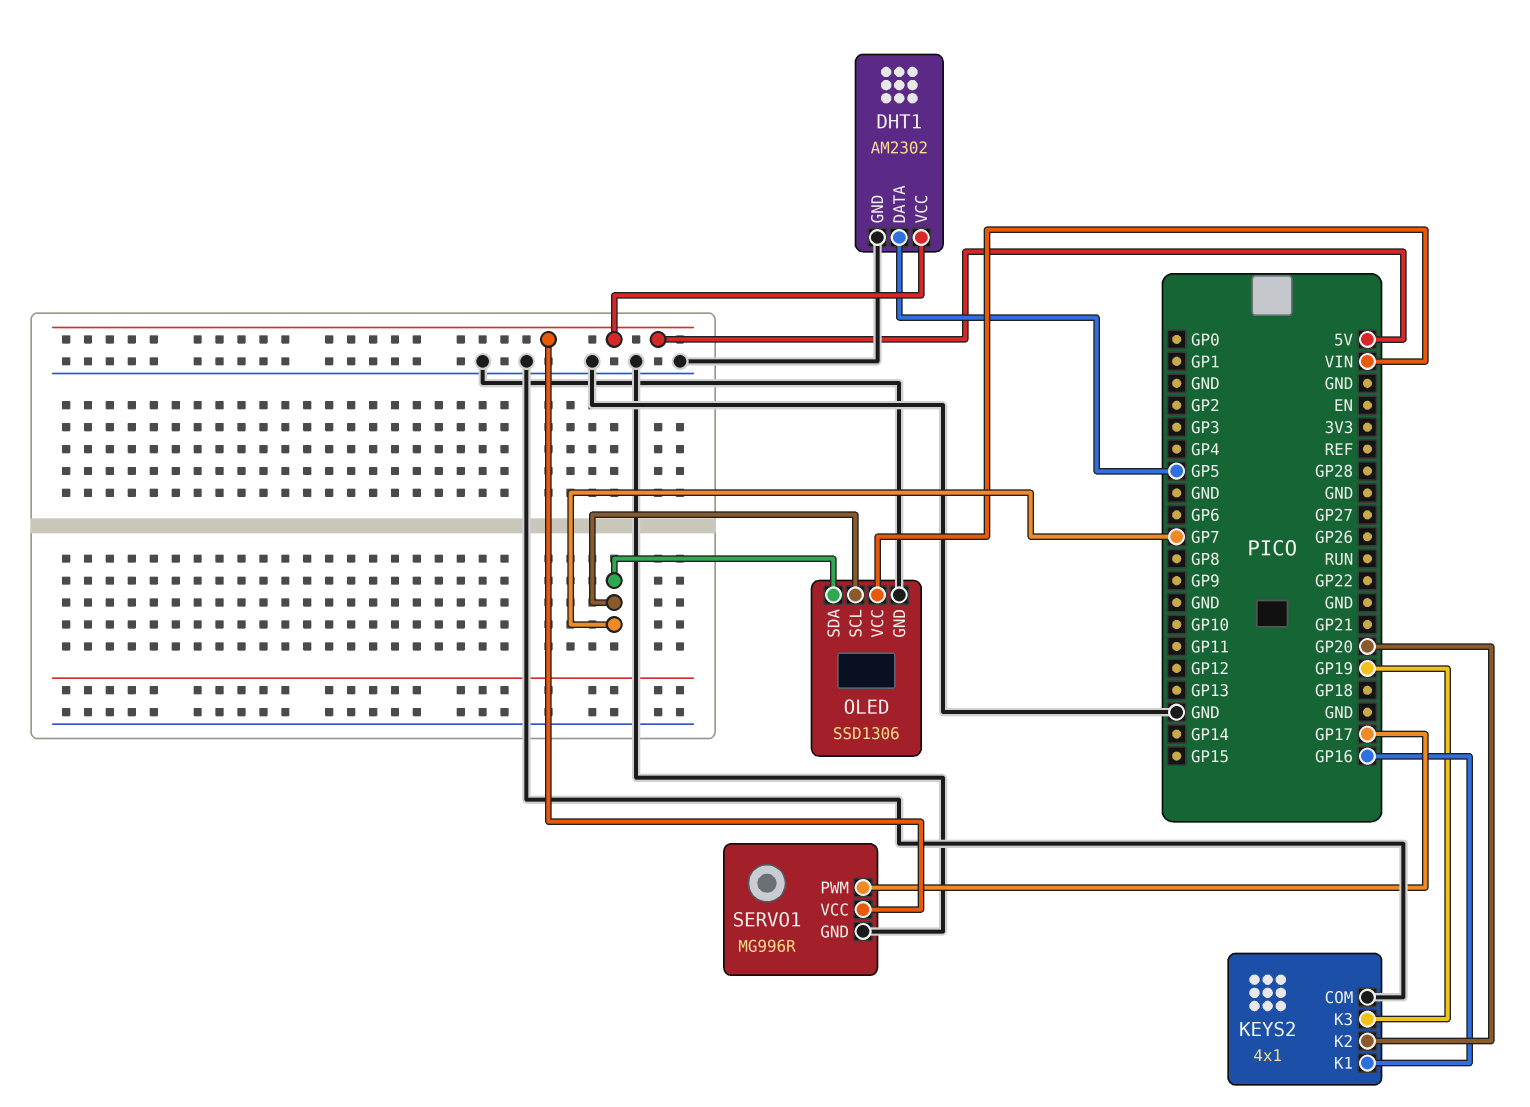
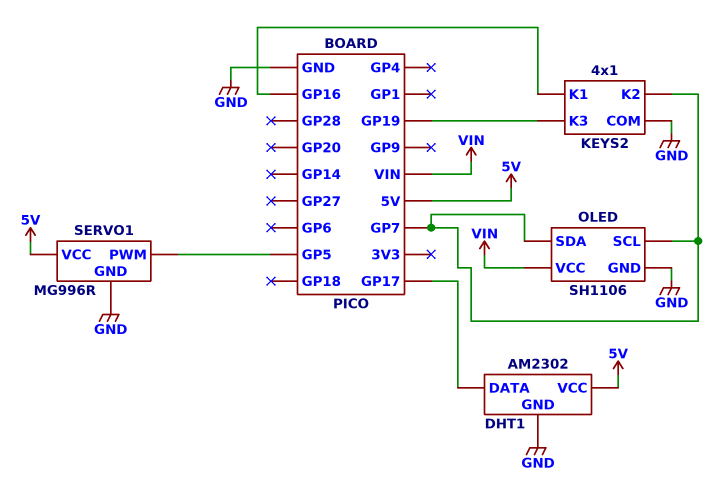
DHT1 pin DATA: GP5 -> GP17
KEYS2 pin K2: GP20 -> GP7
OLED: SSD1306 -> SH1106
SERVO1 pin PWM: GP17 -> GP5

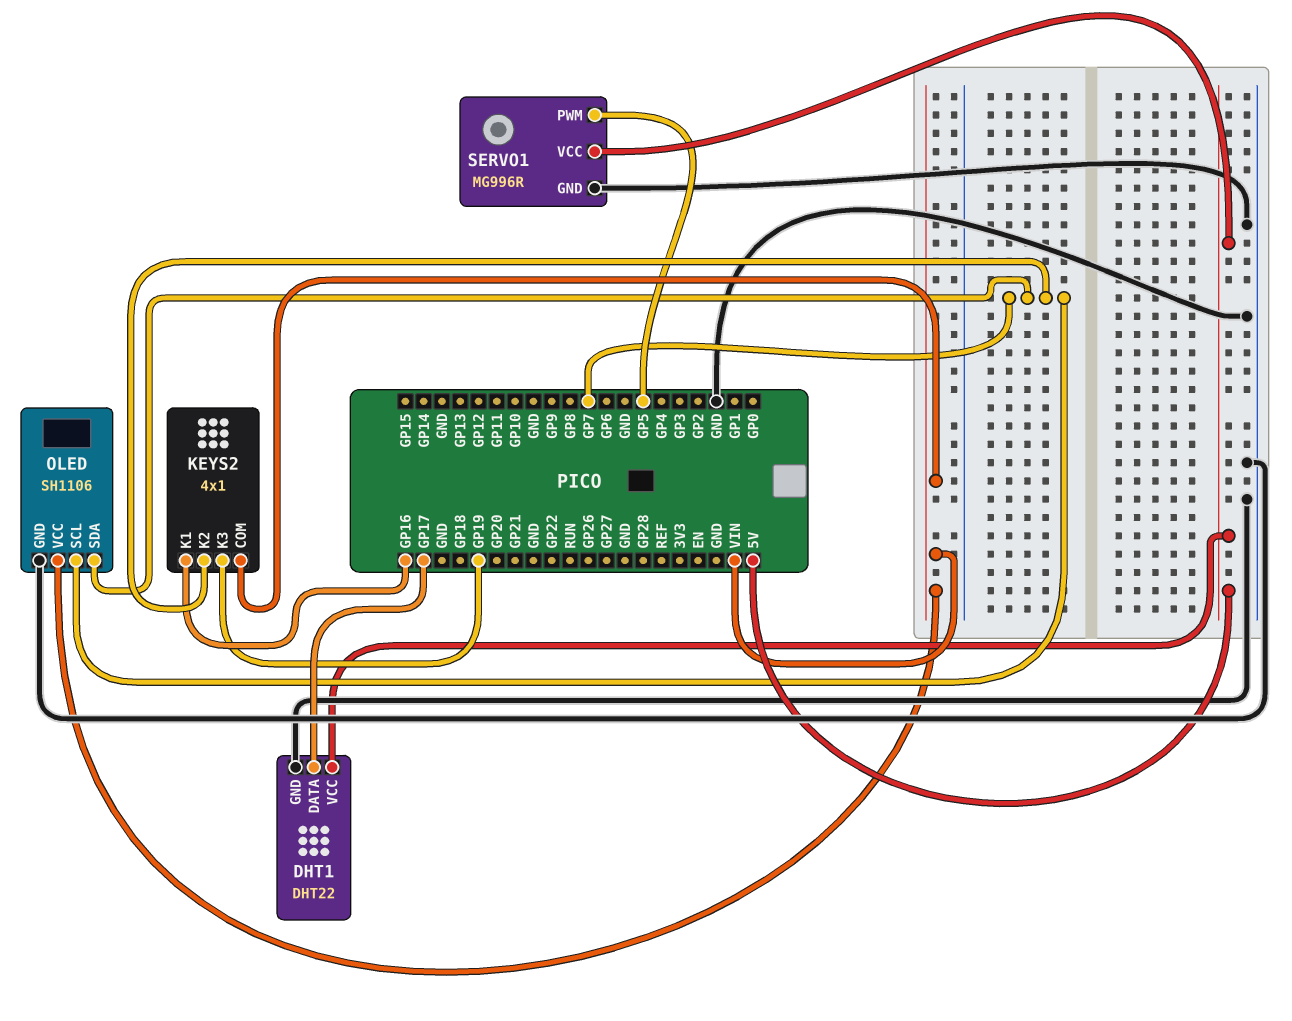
DHT1: AM2302 -> DHT22
KEYS2 pin COM: GND -> VIN

